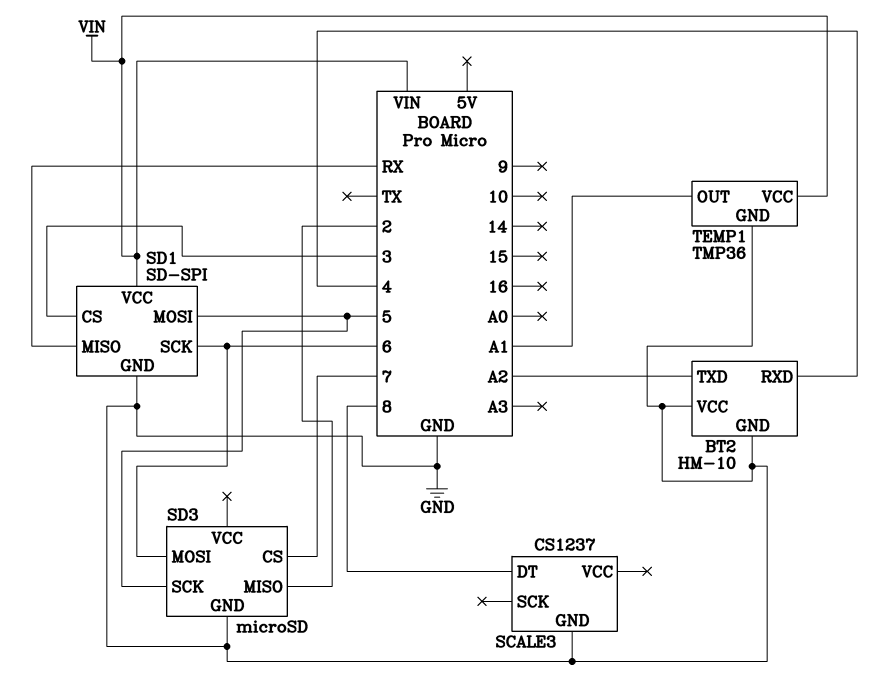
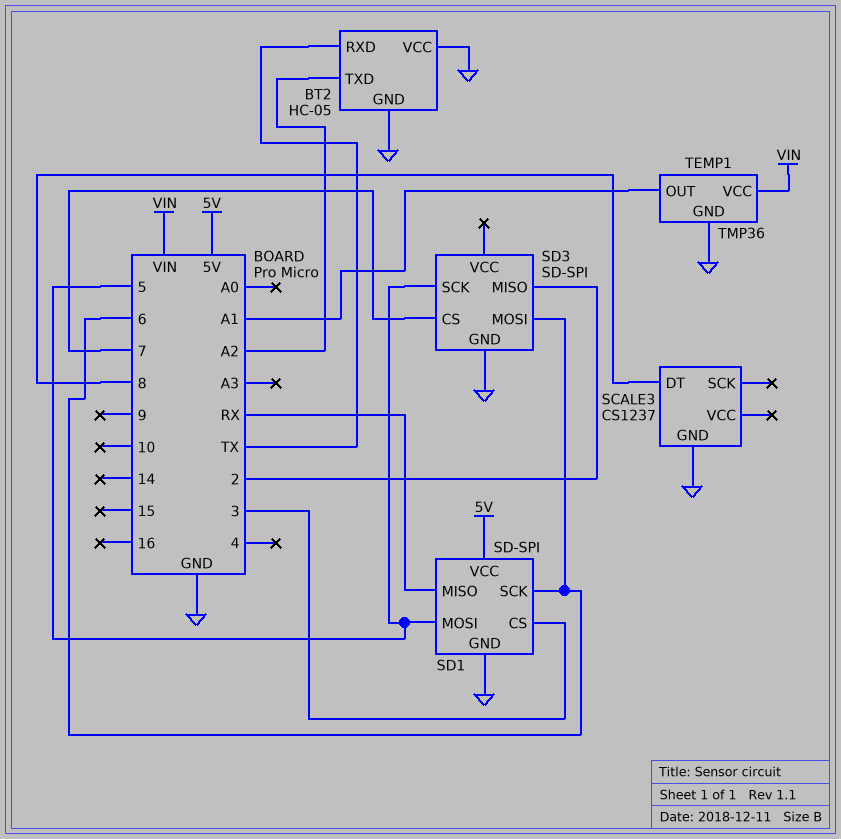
BT2: HM-10 -> HC-05
BT2 pin RXD: 4 -> TX
SD1 pin VCC: VIN -> 5V
SD3: microSD -> SD-SPI

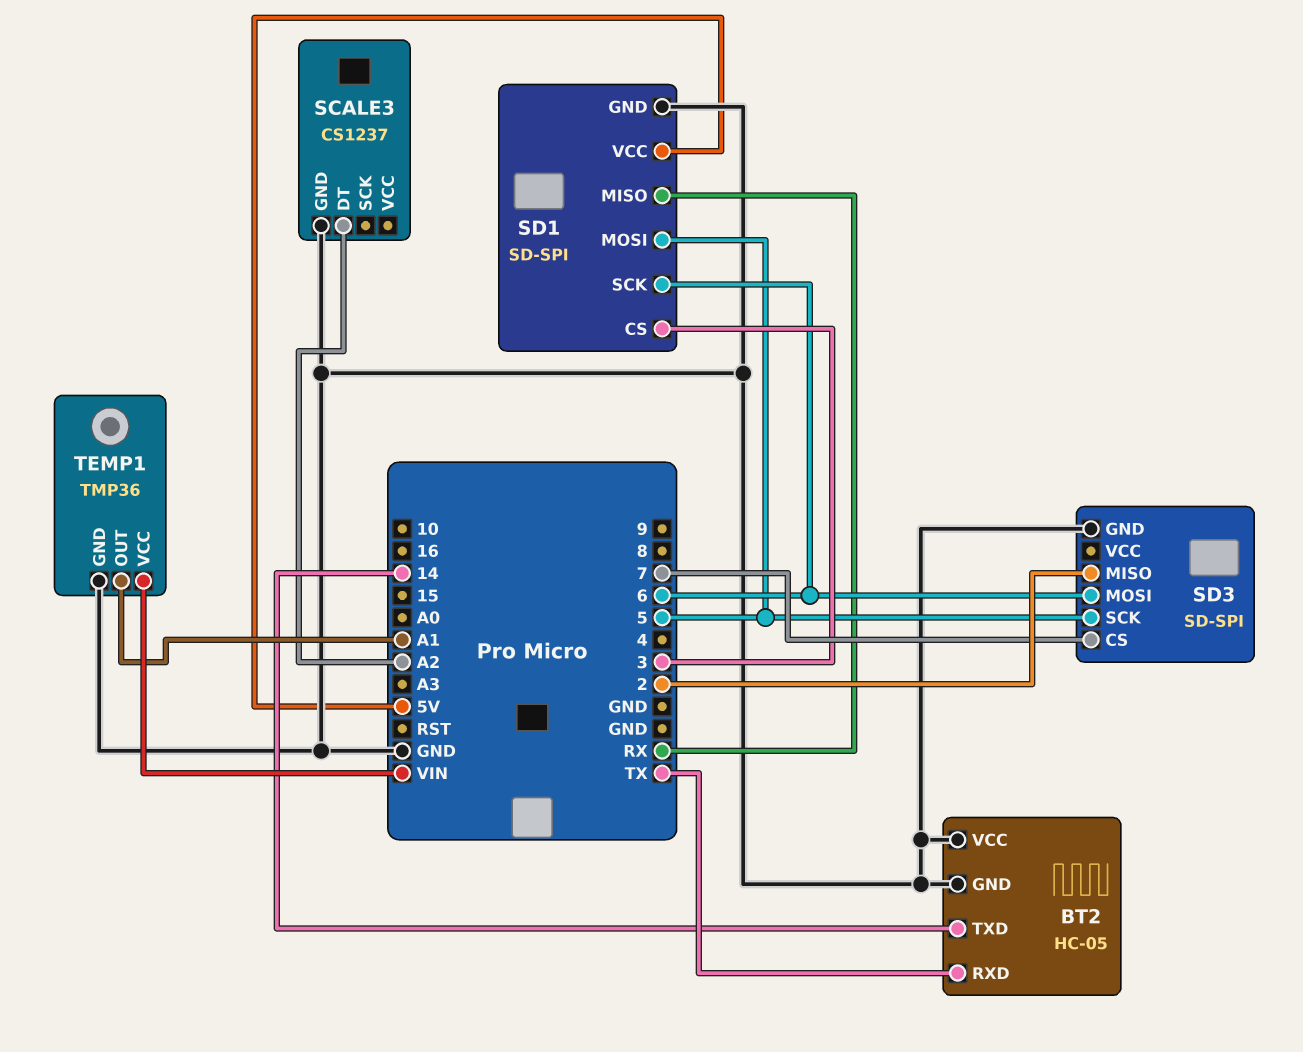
BT2 pin TXD: A2 -> 14
SCALE3 pin DT: 8 -> A2

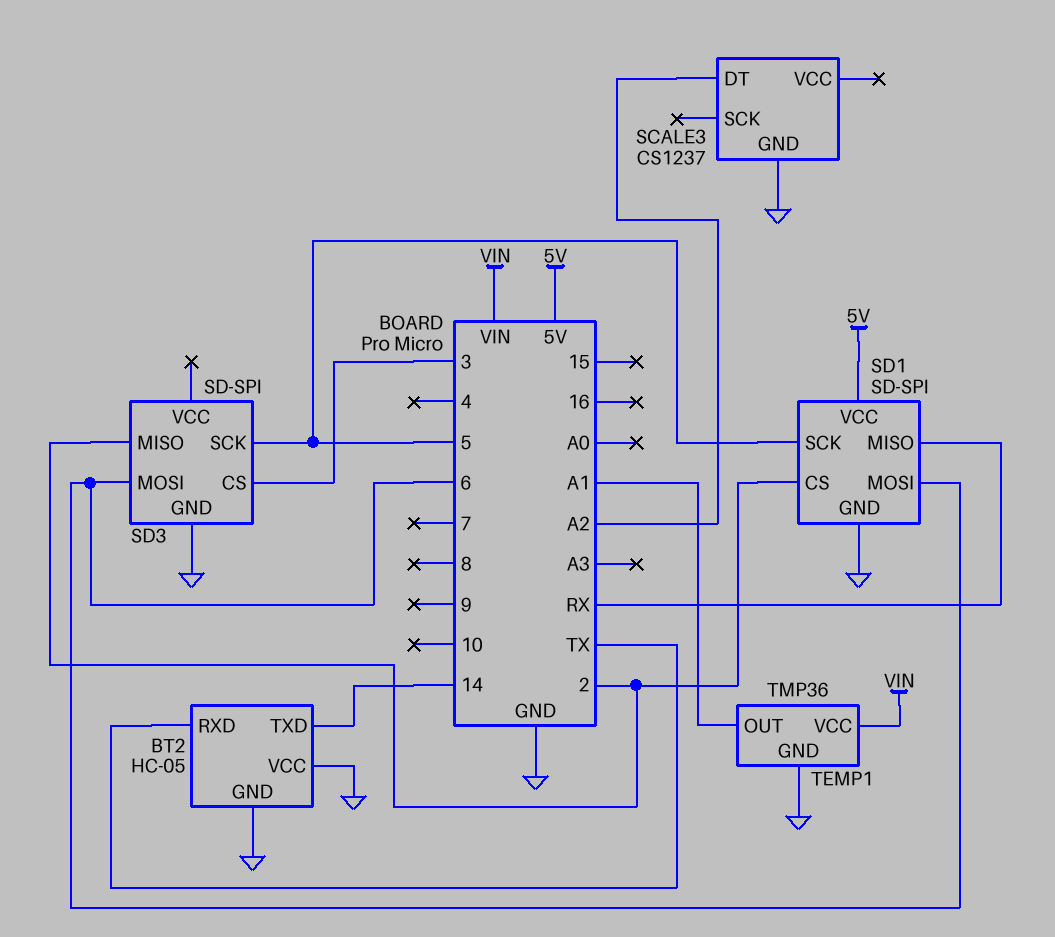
SD1 pin CS: 3 -> 2
SD1 pin MOSI: 5 -> 6
SD1 pin SCK: 6 -> 5
SD3 pin CS: 7 -> 3

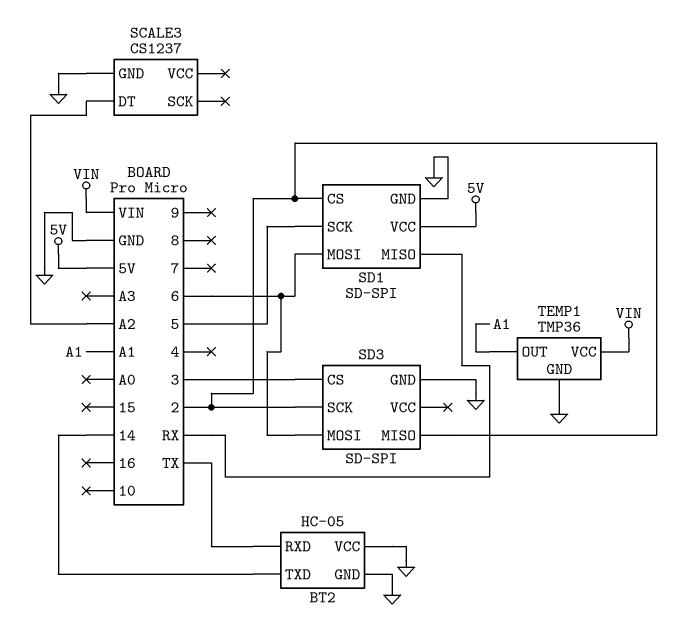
SD3 pin SCK: 5 -> 2

